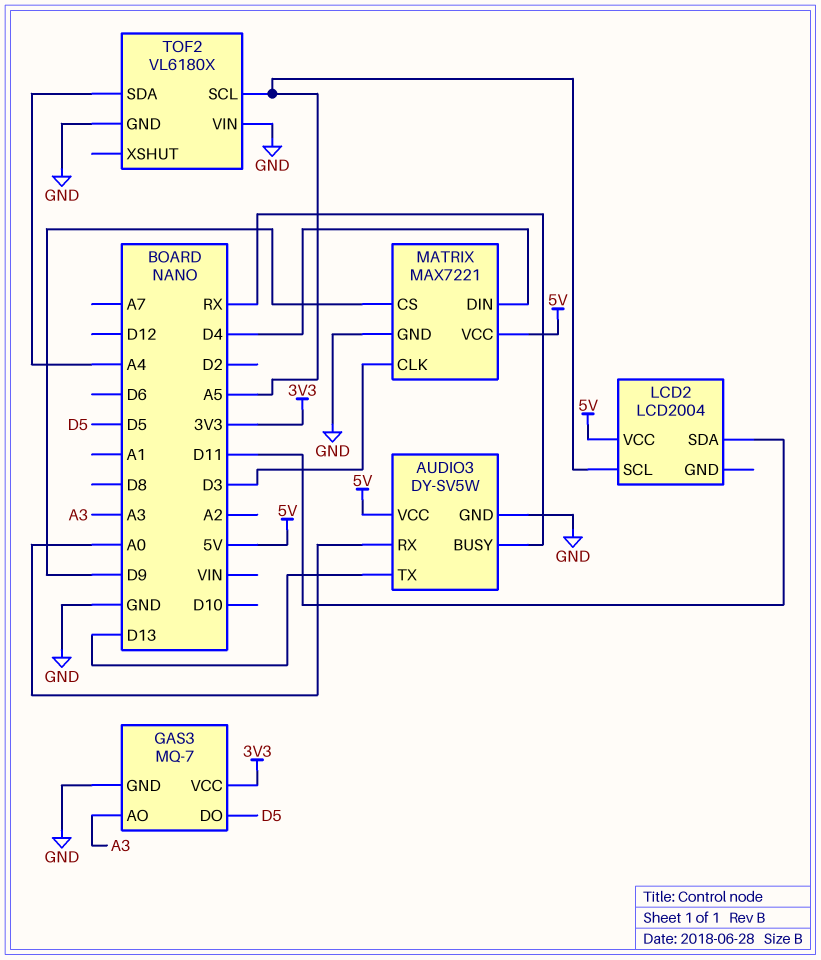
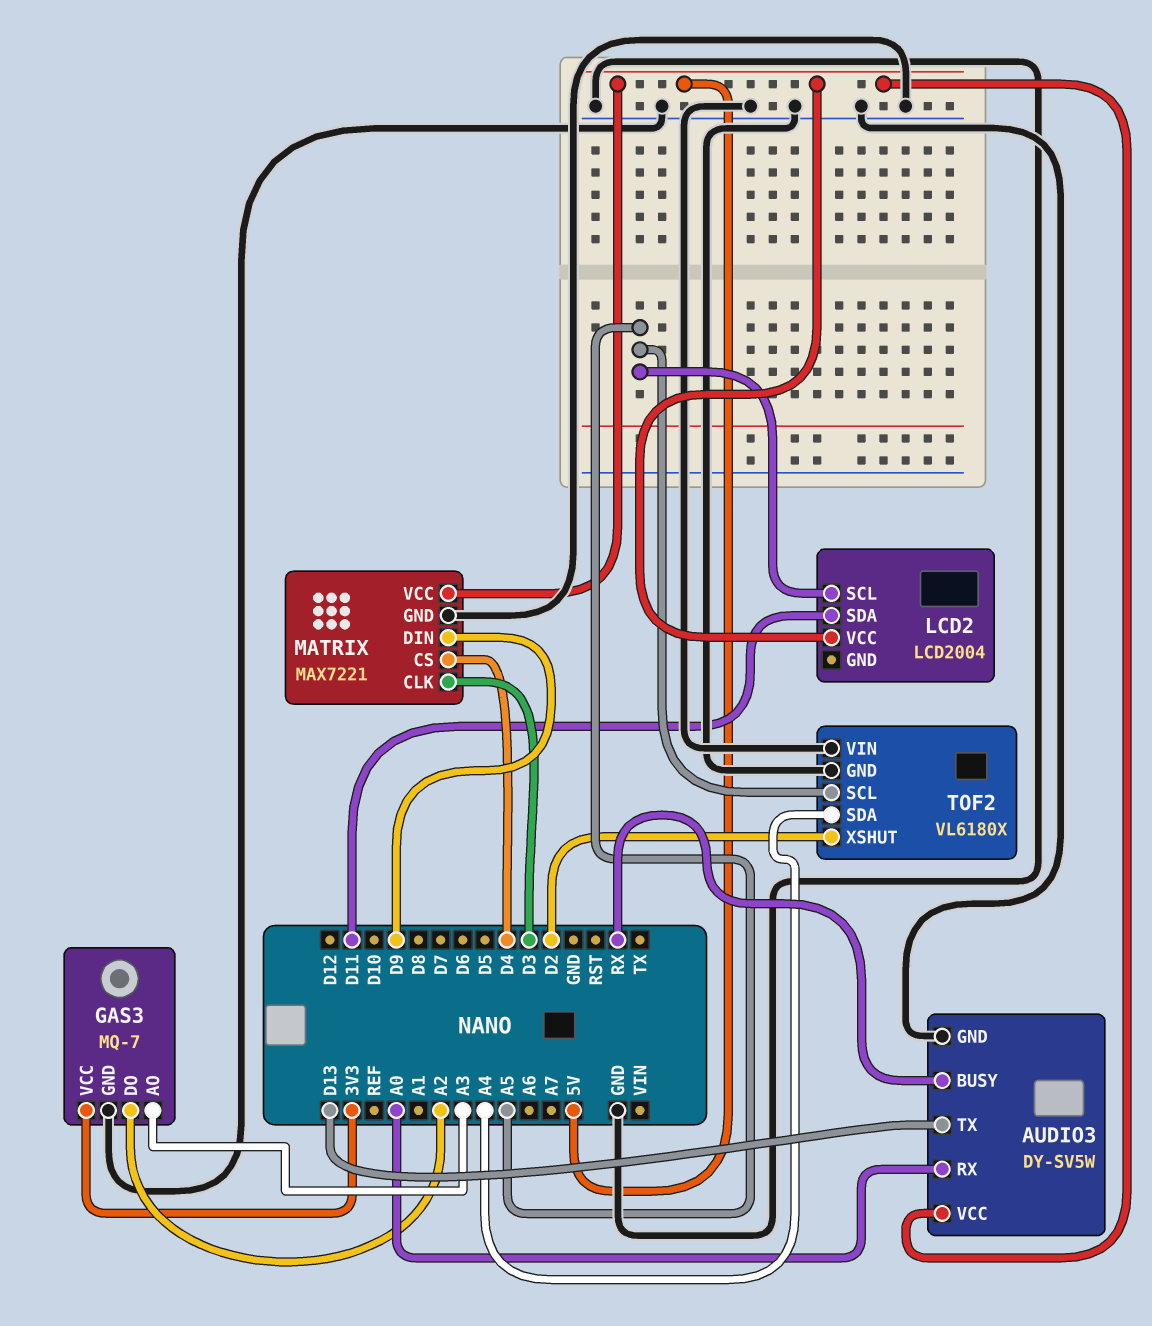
GAS3 pin DO: D5 -> A2
MATRIX pin CS: D9 -> D4
MATRIX pin DIN: D4 -> D9
TOF2 pin XSHUT: none -> D2

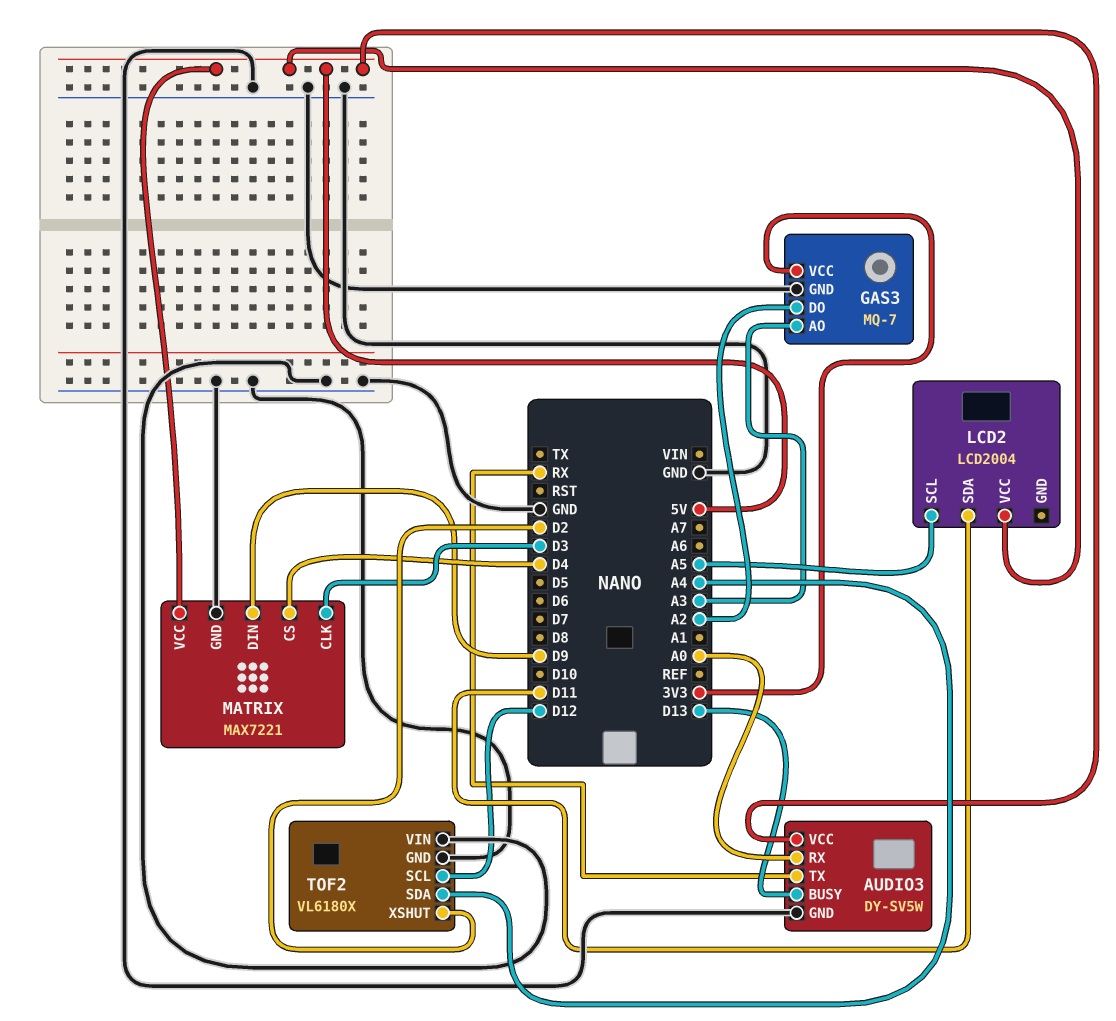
AUDIO3 pin BUSY: RX -> D13
AUDIO3 pin TX: D13 -> RX
TOF2 pin SCL: A5 -> D12

